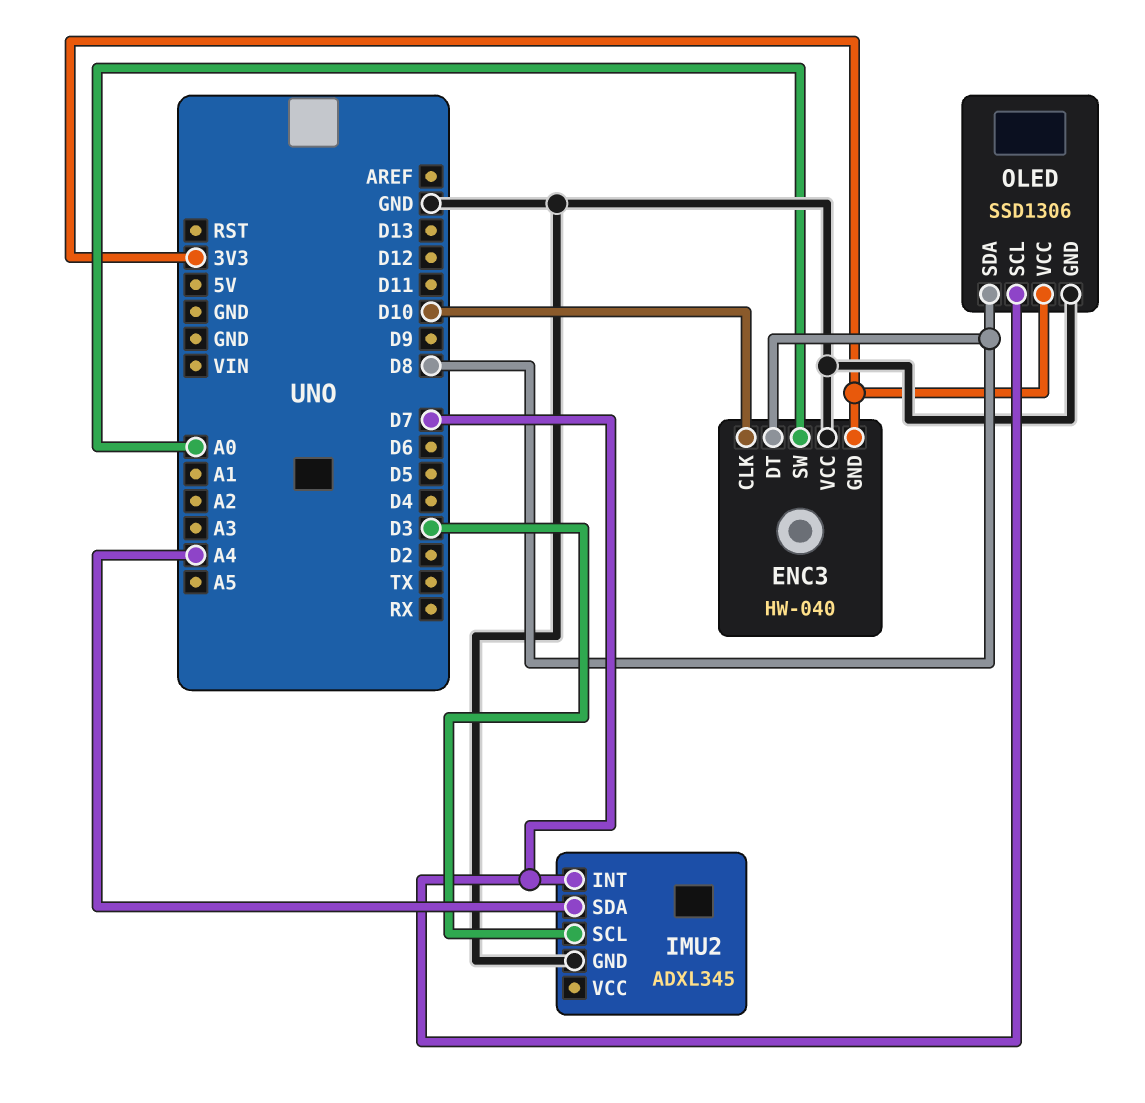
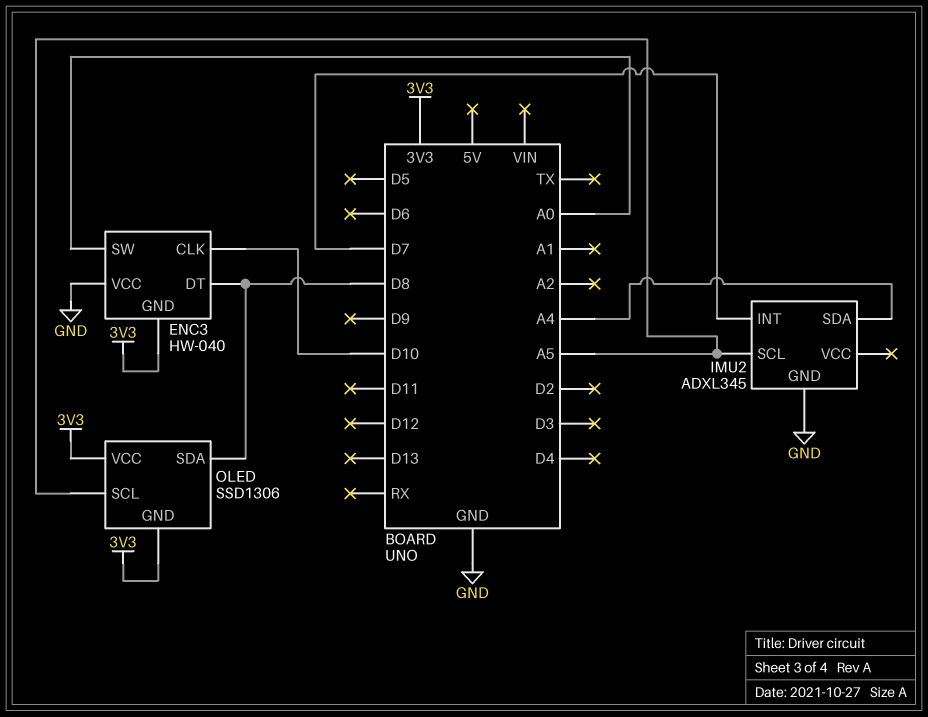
IMU2 pin SCL: D3 -> A5
OLED pin GND: GND -> 3V3
OLED pin SCL: D7 -> A5

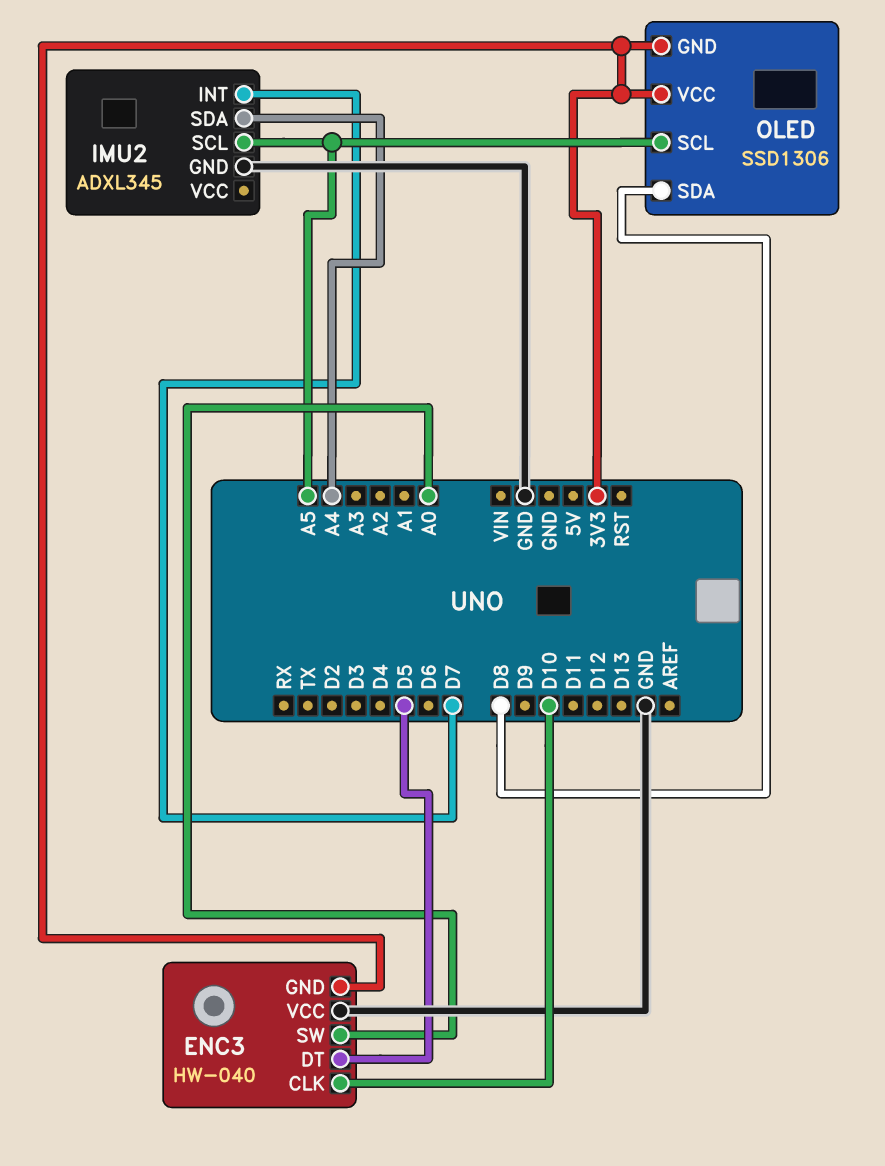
ENC3 pin DT: D8 -> D5

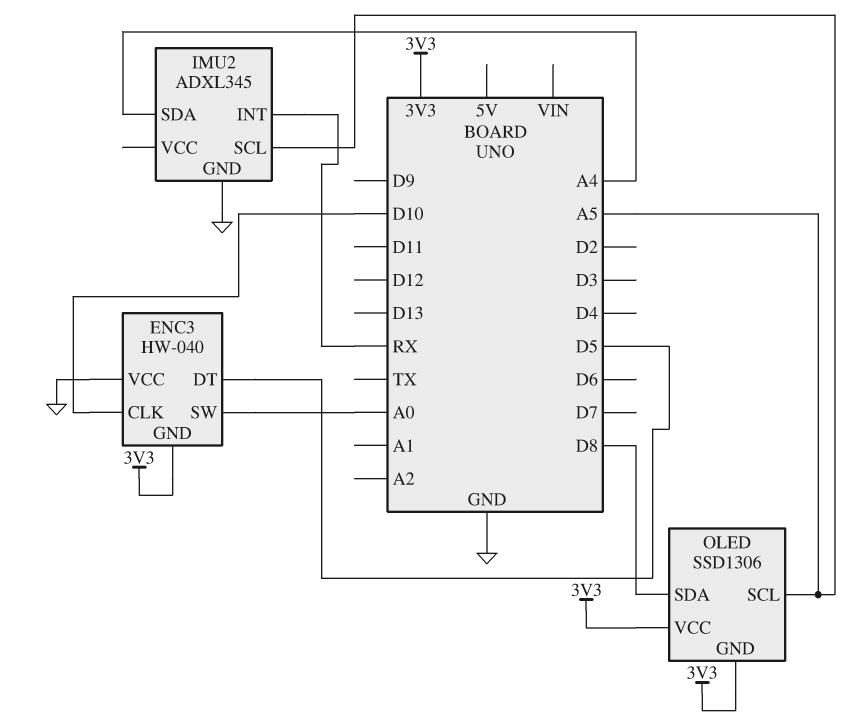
IMU2 pin INT: D7 -> RX

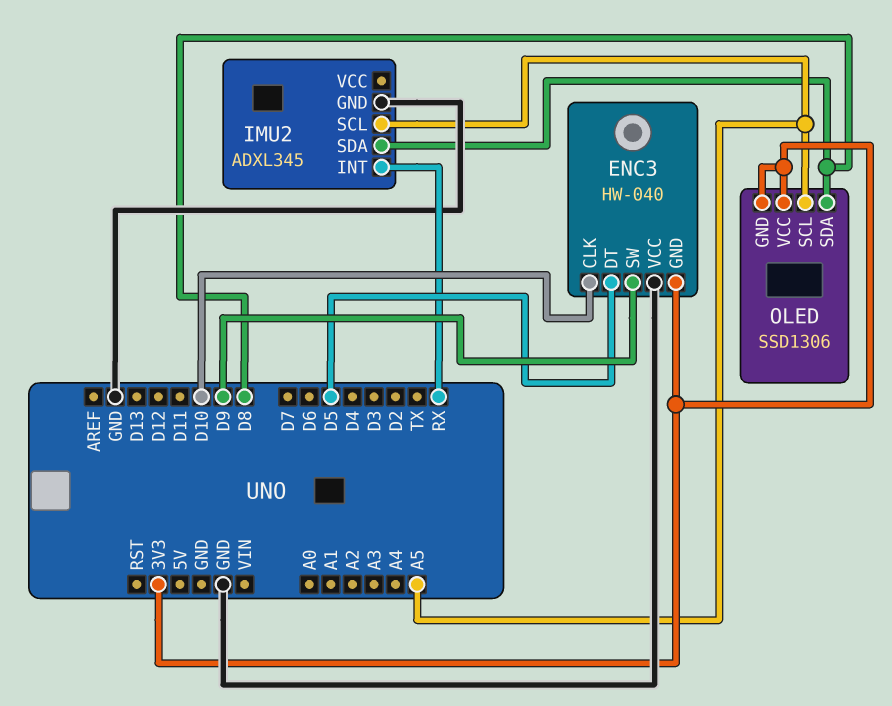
ENC3 pin SW: A0 -> D9
IMU2 pin SDA: A4 -> D8

